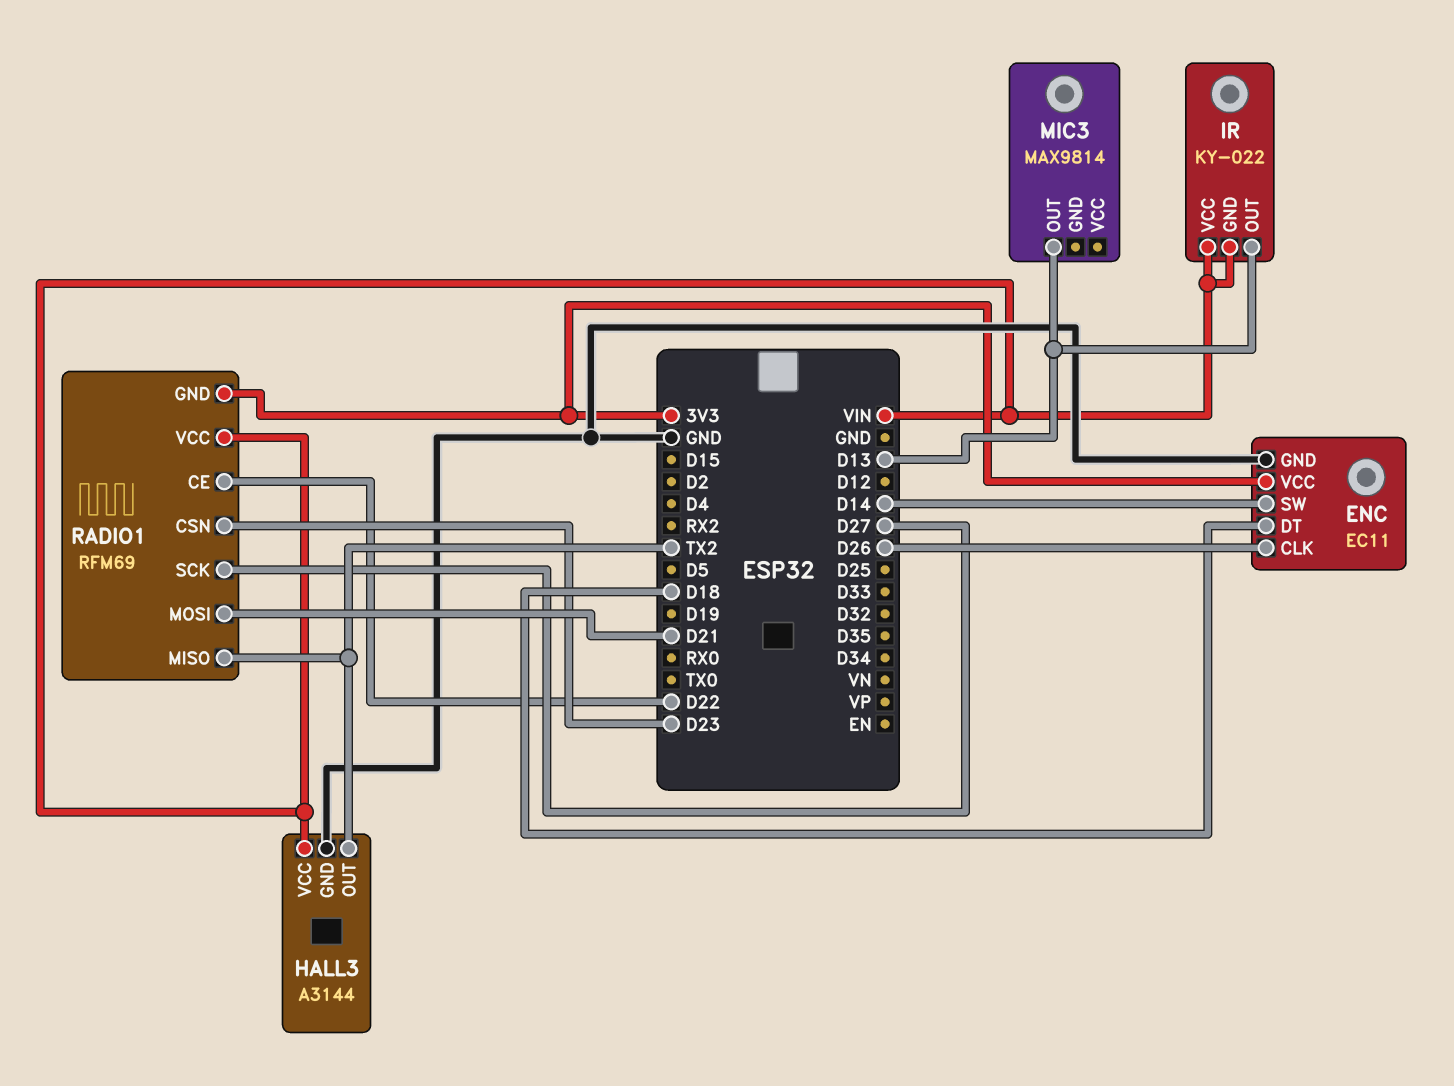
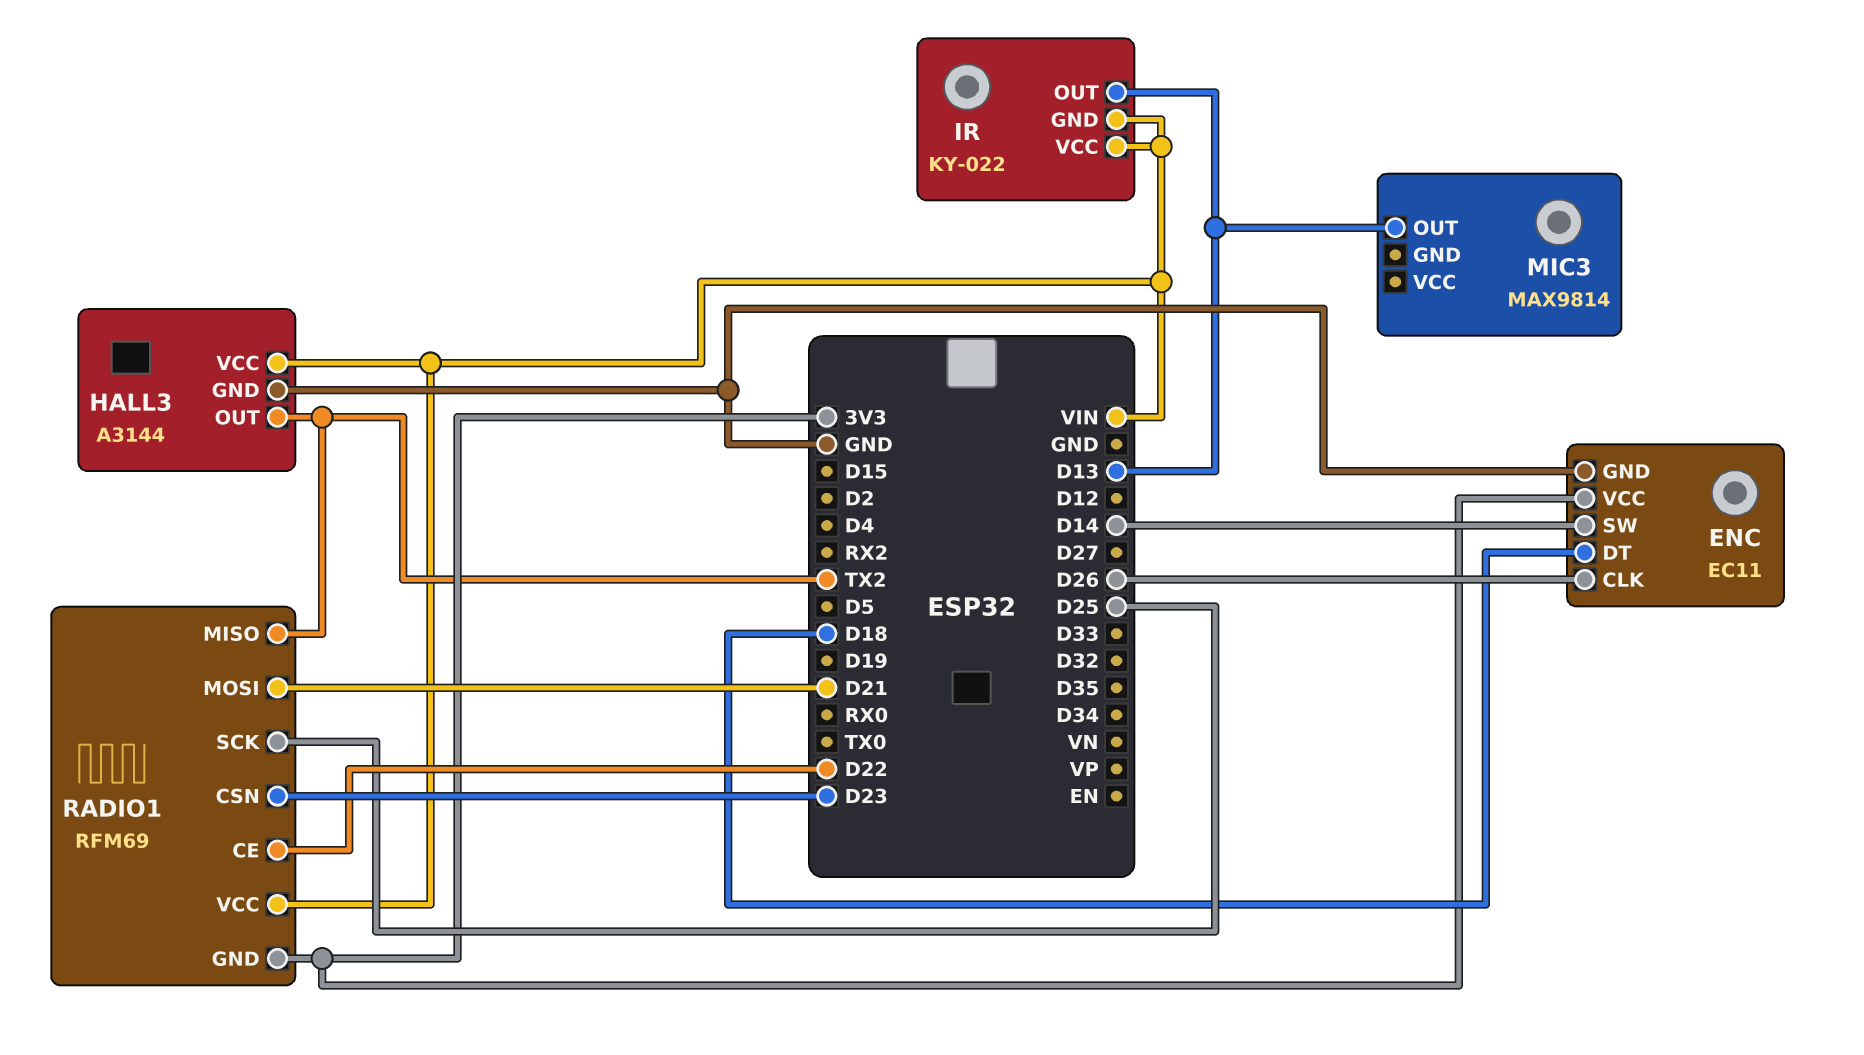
RADIO1 pin SCK: D27 -> D25

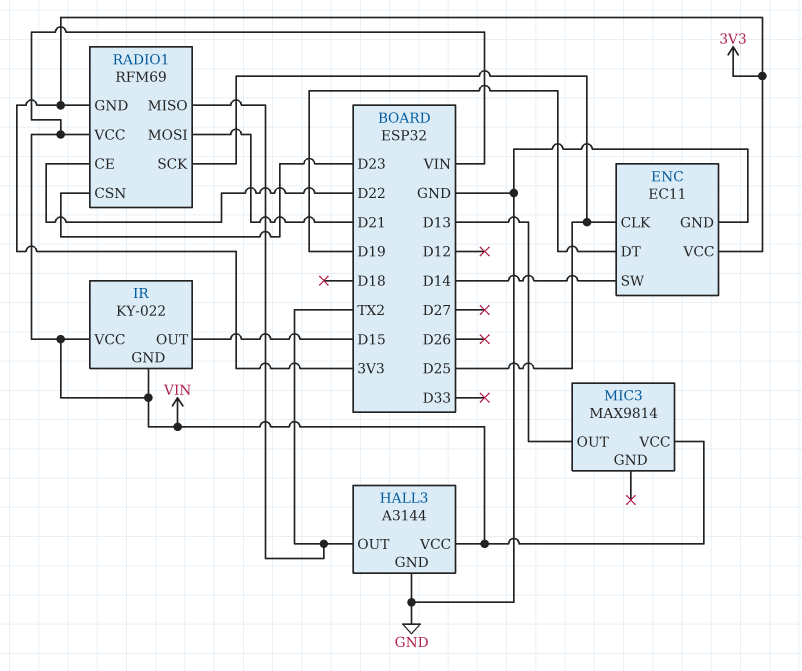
ENC pin CLK: D26 -> D25
ENC pin DT: D18 -> D19
IR pin OUT: D13 -> D15
MIC3 pin VCC: none -> VIN

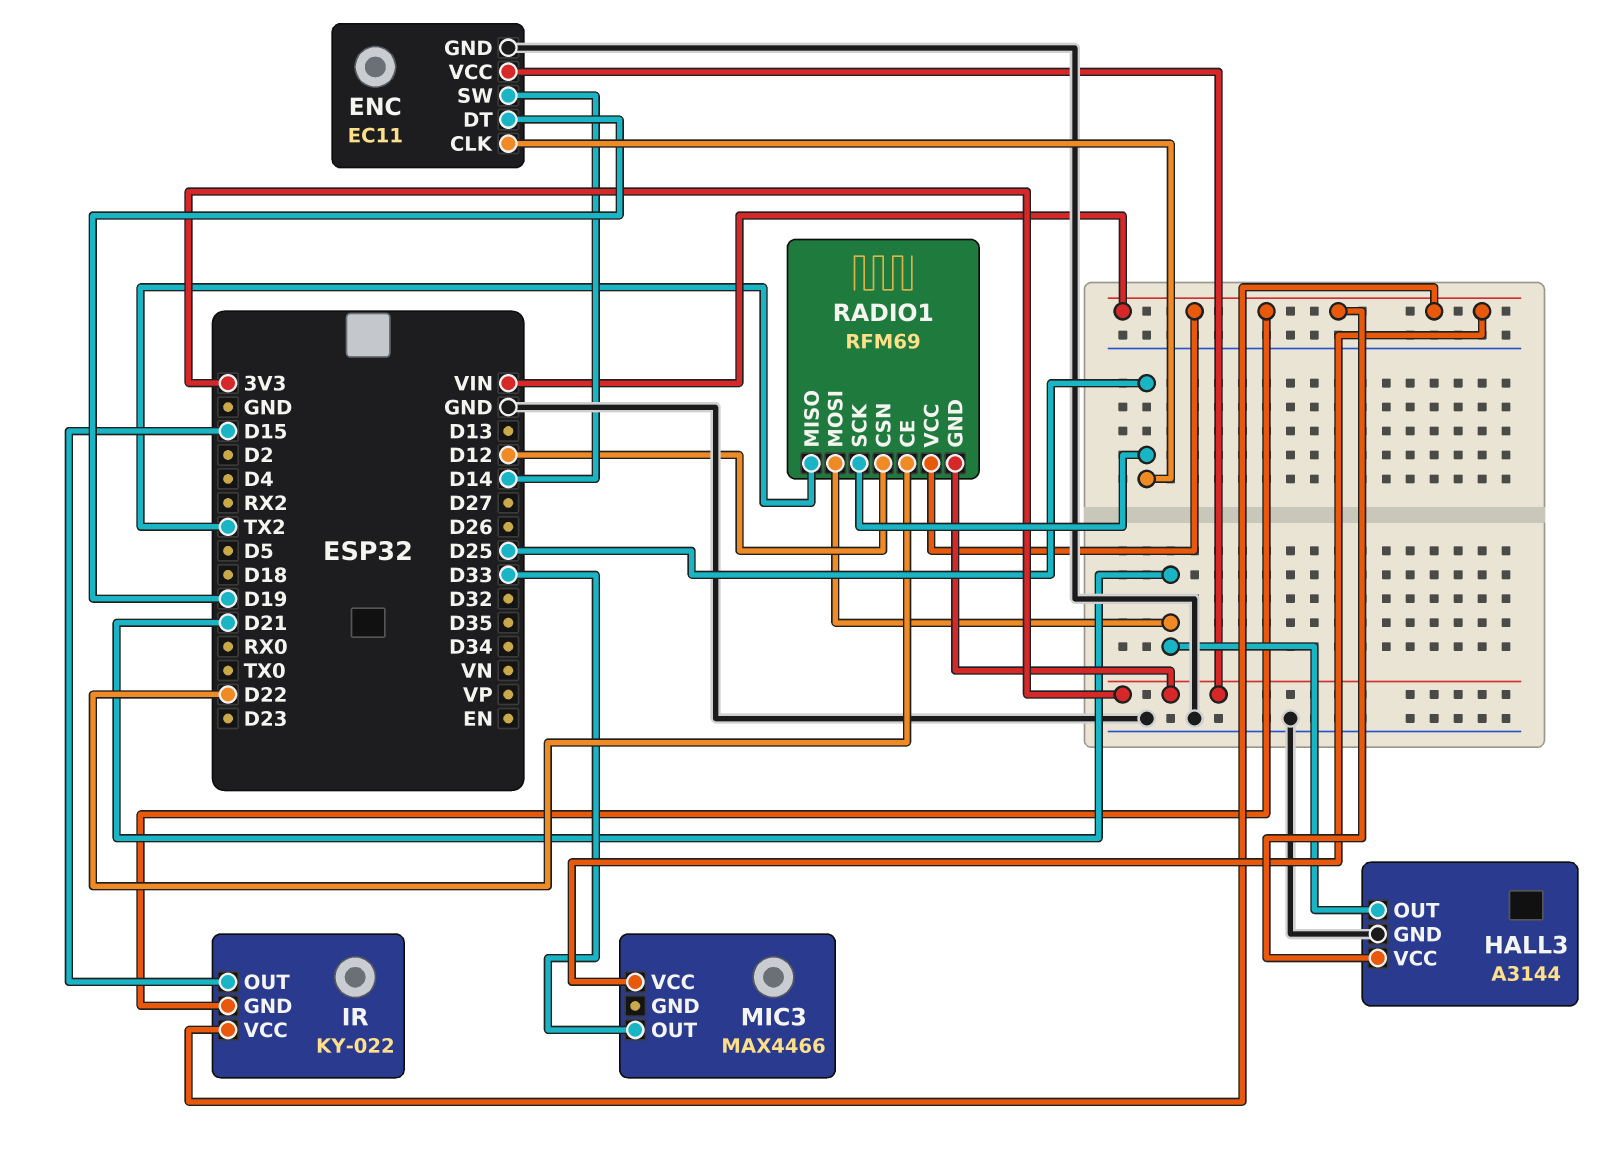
HALL3 pin OUT: TX2 -> D21
MIC3: MAX9814 -> MAX4466
MIC3 pin OUT: D13 -> D33
RADIO1 pin CSN: D23 -> D12

